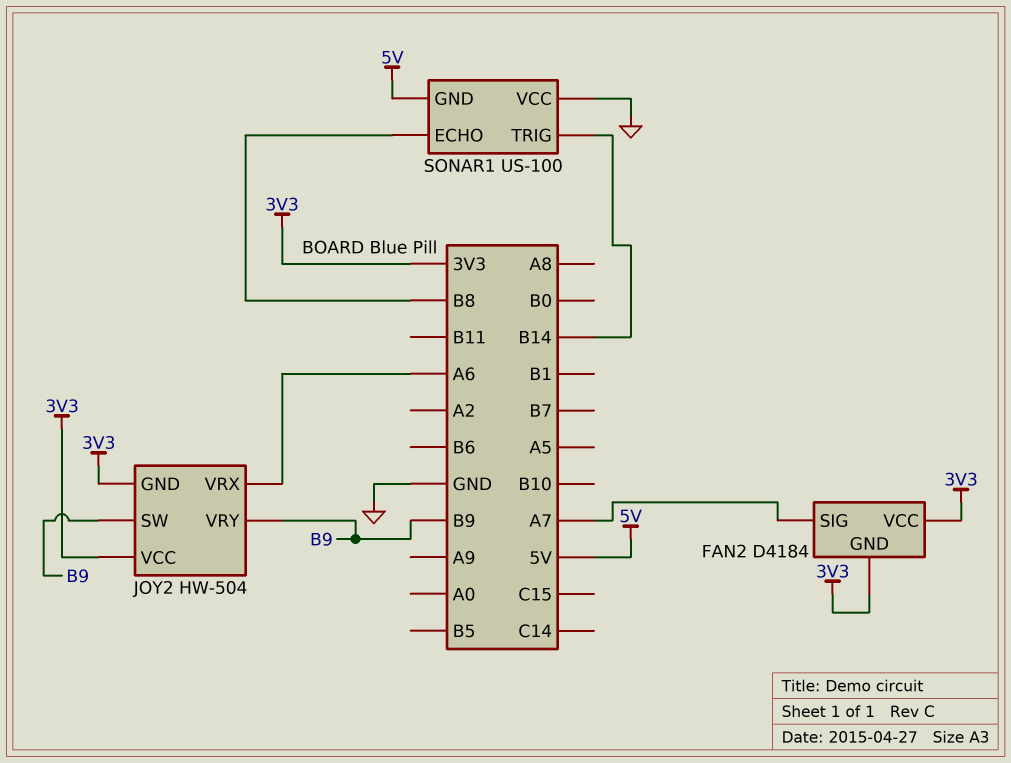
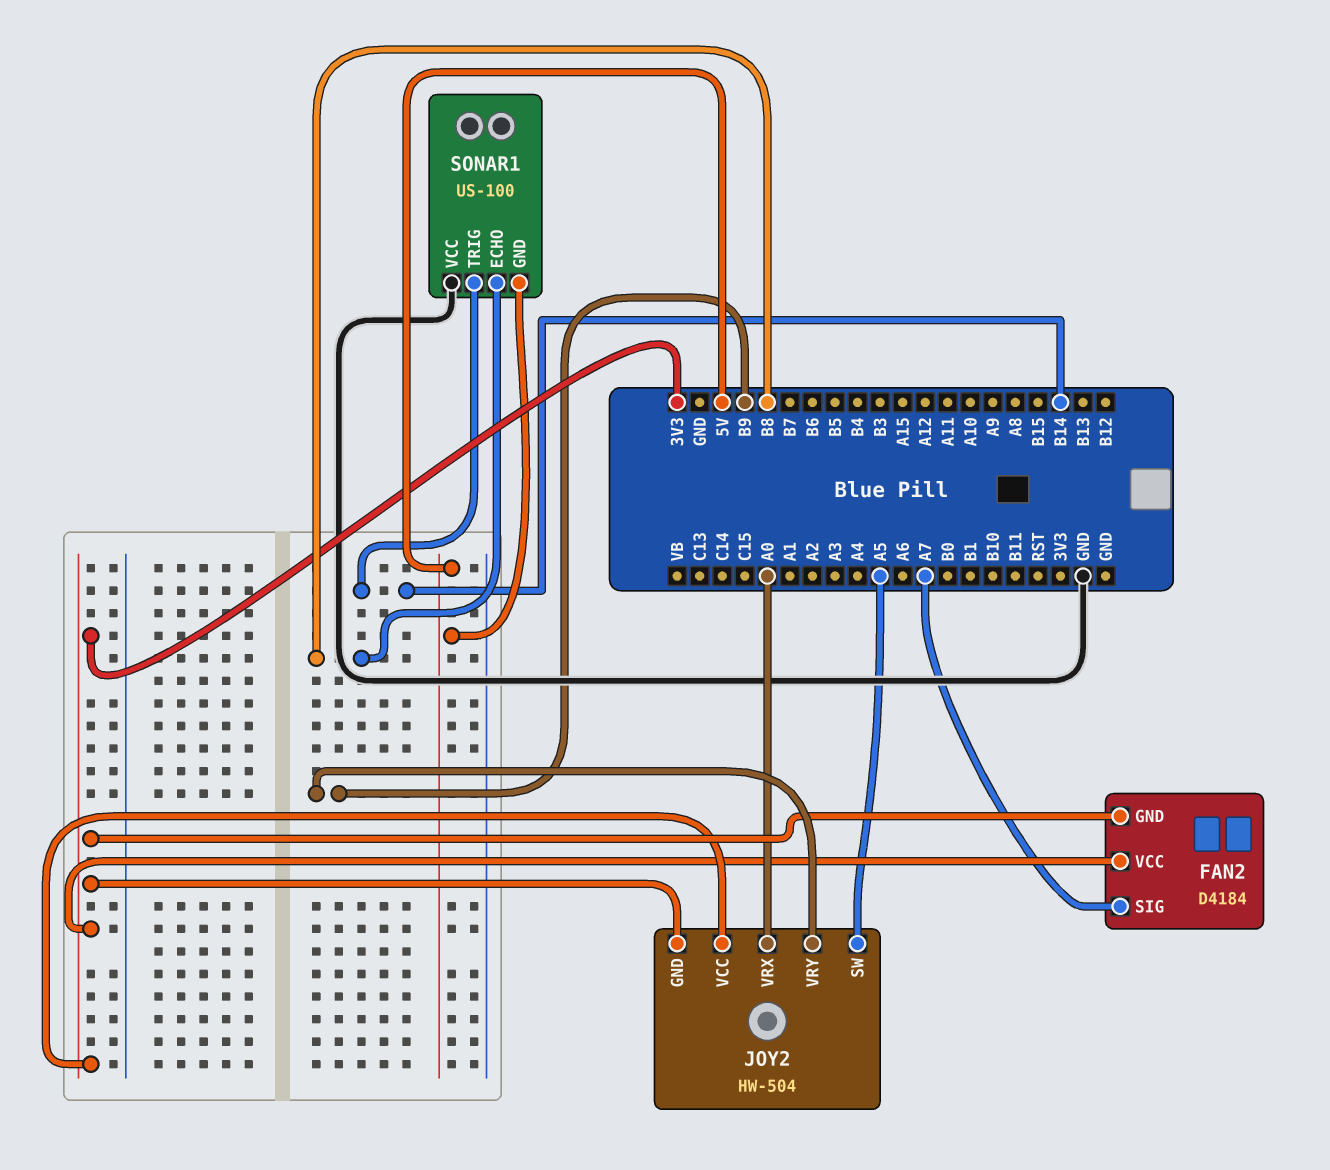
JOY2 pin SW: B9 -> A5
JOY2 pin VRX: A6 -> A0

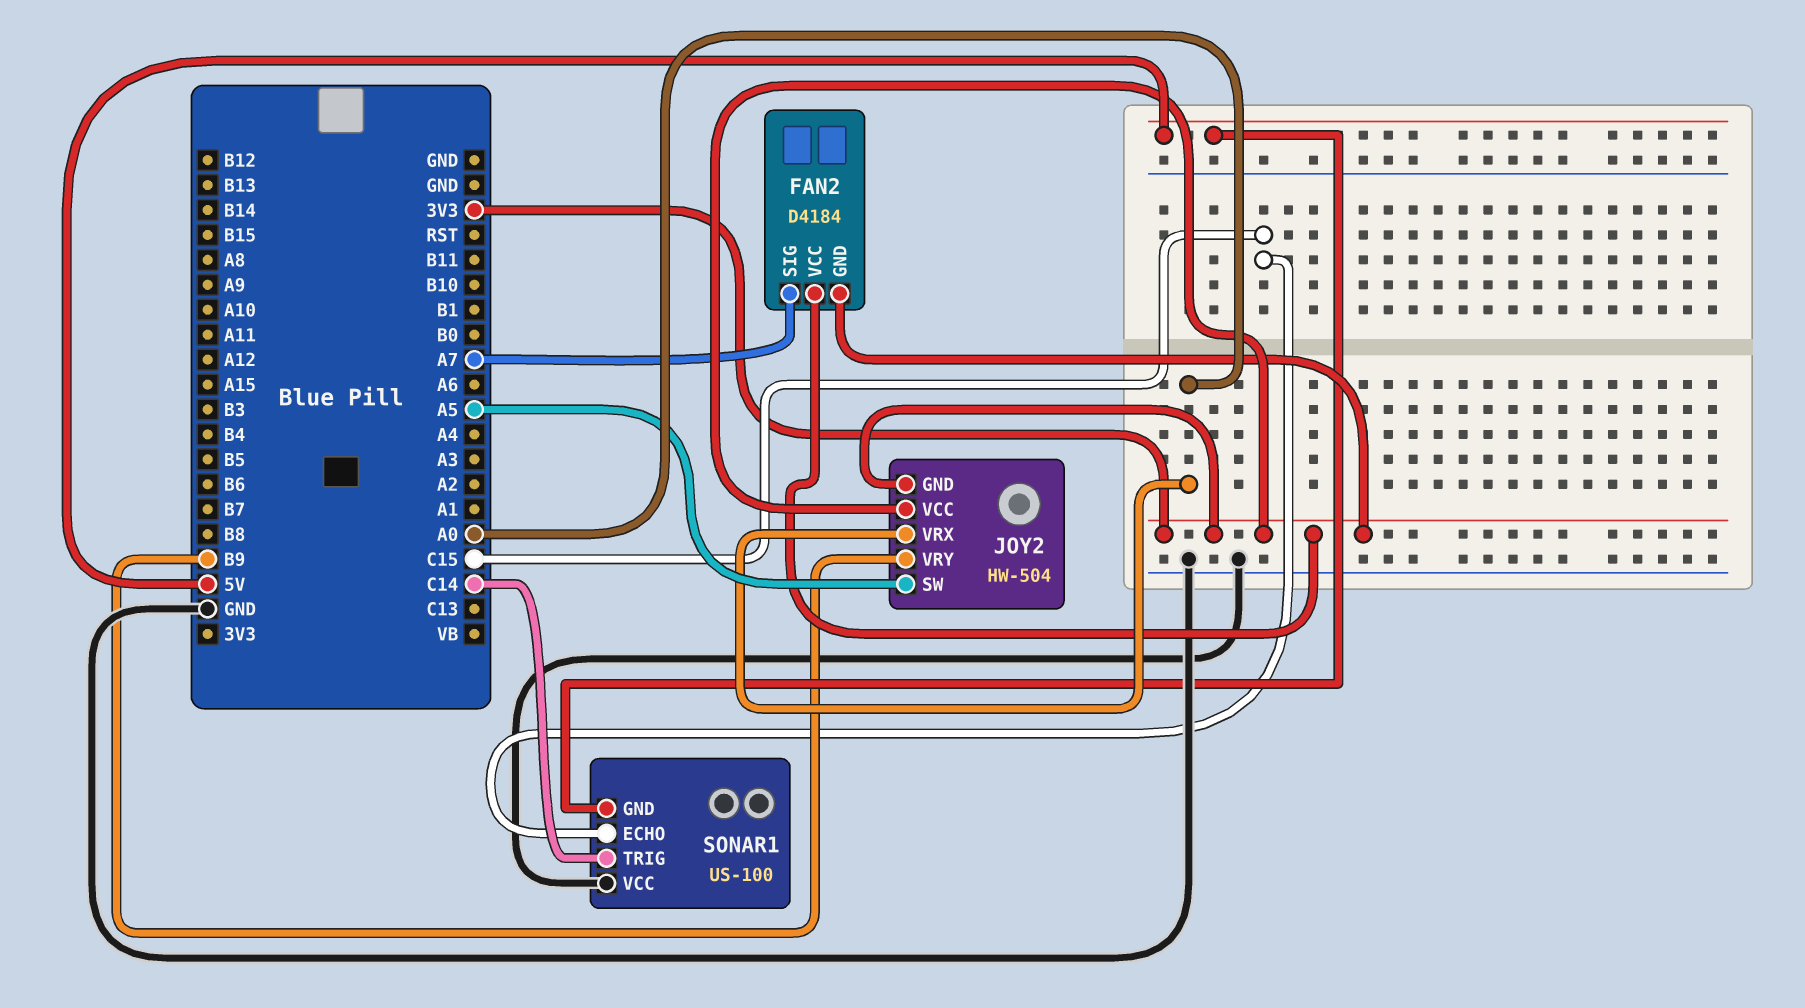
SONAR1 pin ECHO: B8 -> C15
SONAR1 pin TRIG: B14 -> C14

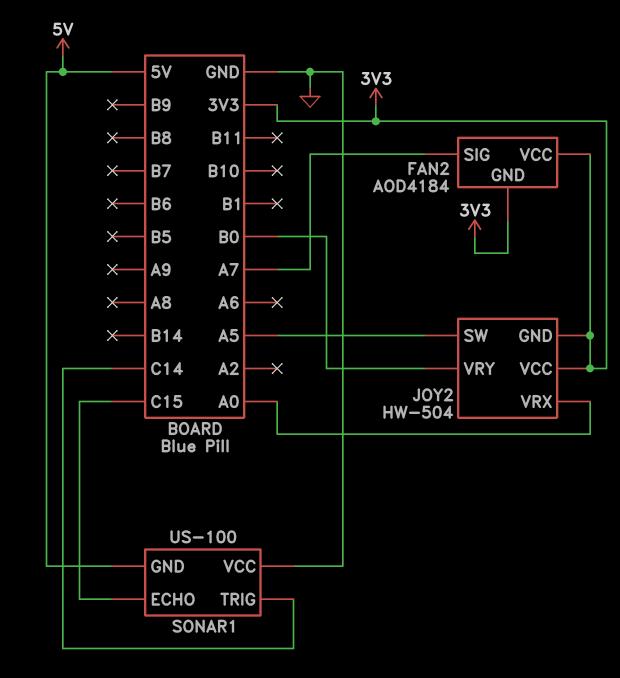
FAN2: D4184 -> AOD4184
JOY2 pin VRY: B9 -> B0

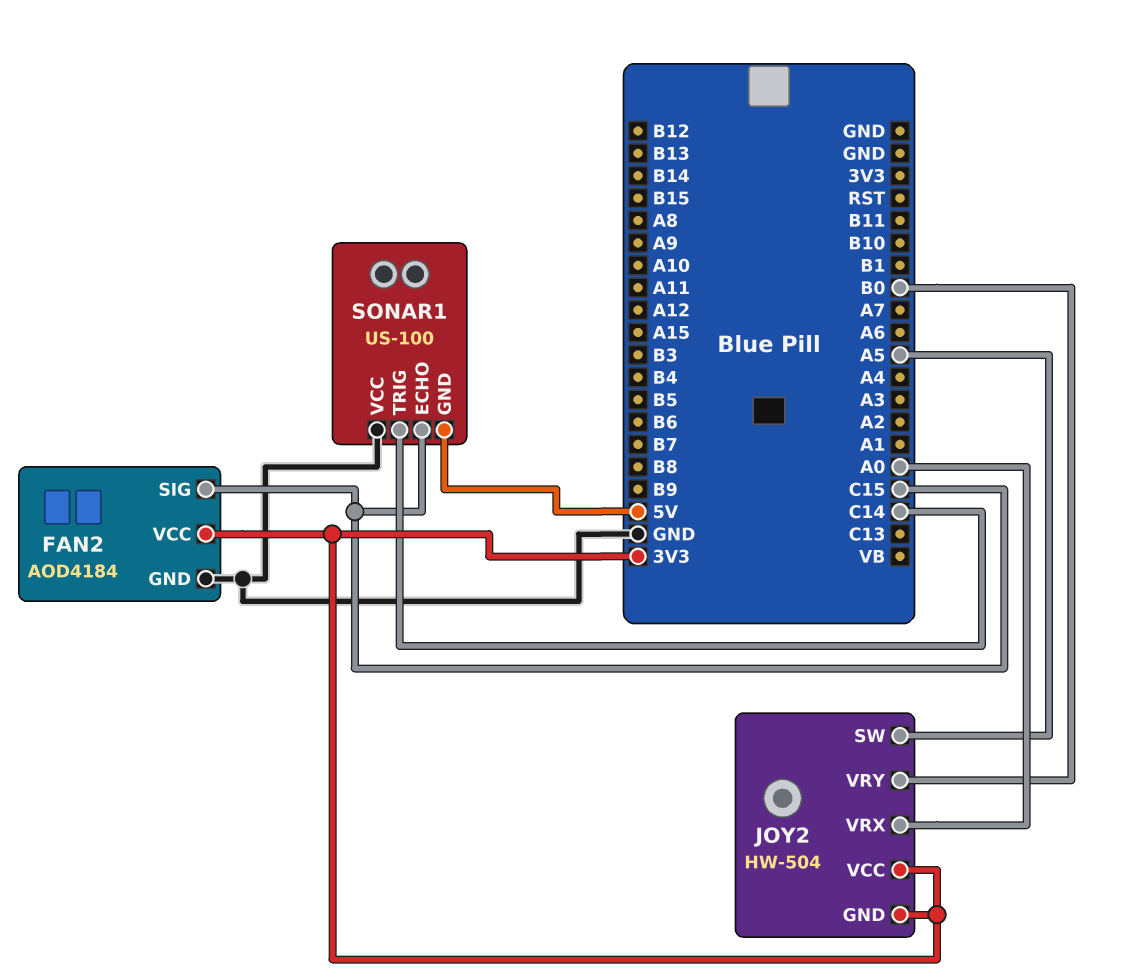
FAN2 pin GND: 3V3 -> GND
FAN2 pin SIG: A7 -> C15

